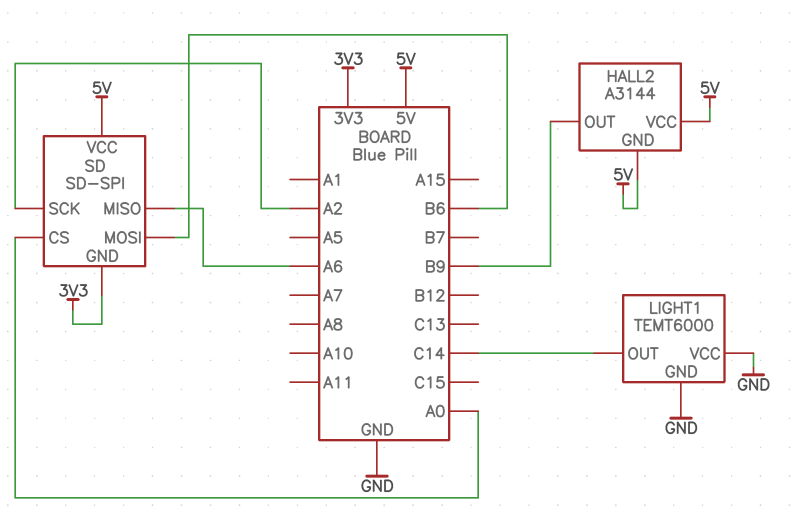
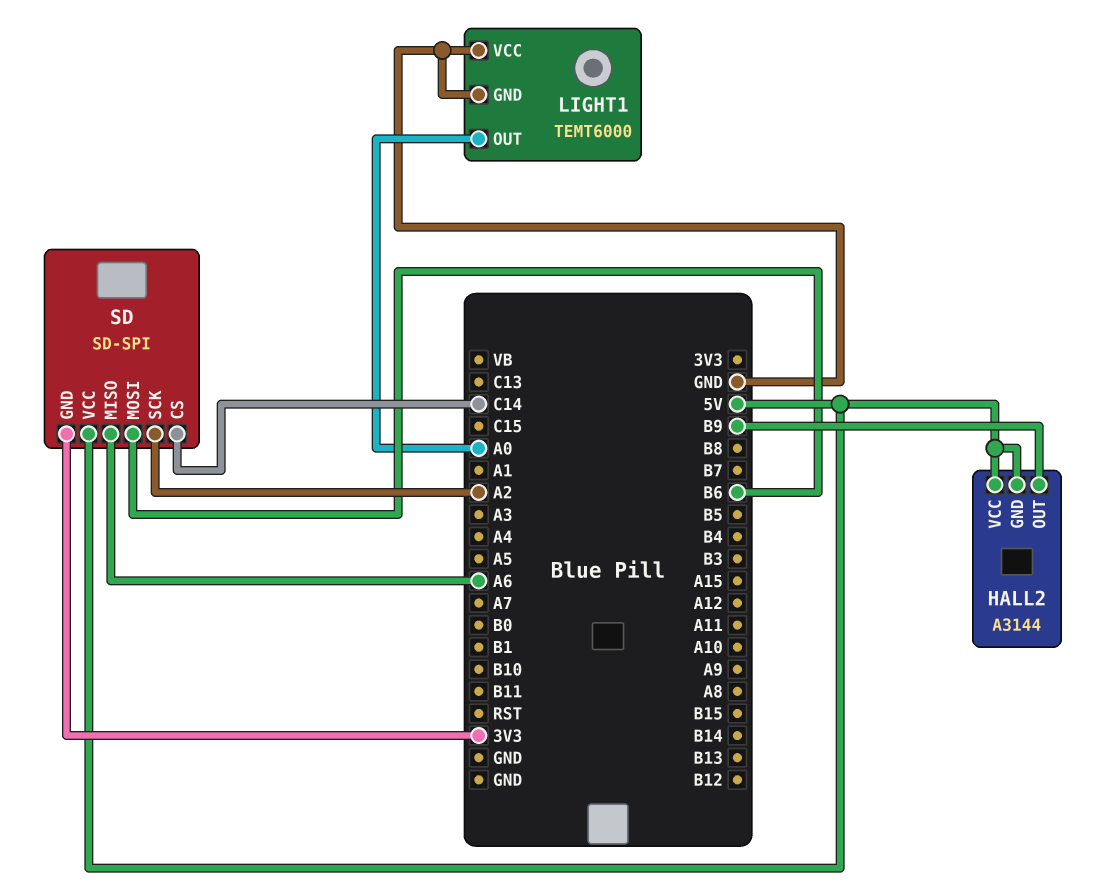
LIGHT1 pin OUT: C14 -> A0
SD pin CS: A0 -> C14

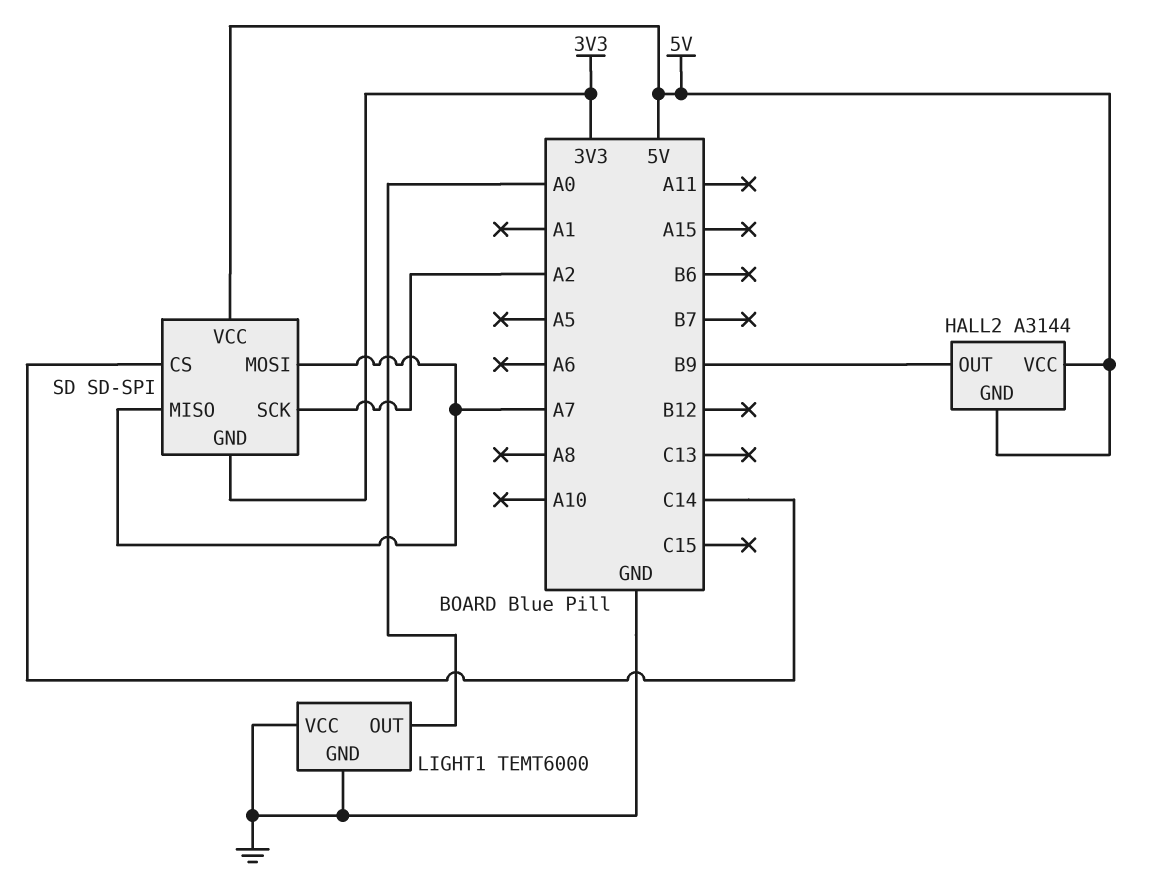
SD pin MISO: A6 -> A7
SD pin MOSI: B6 -> A7

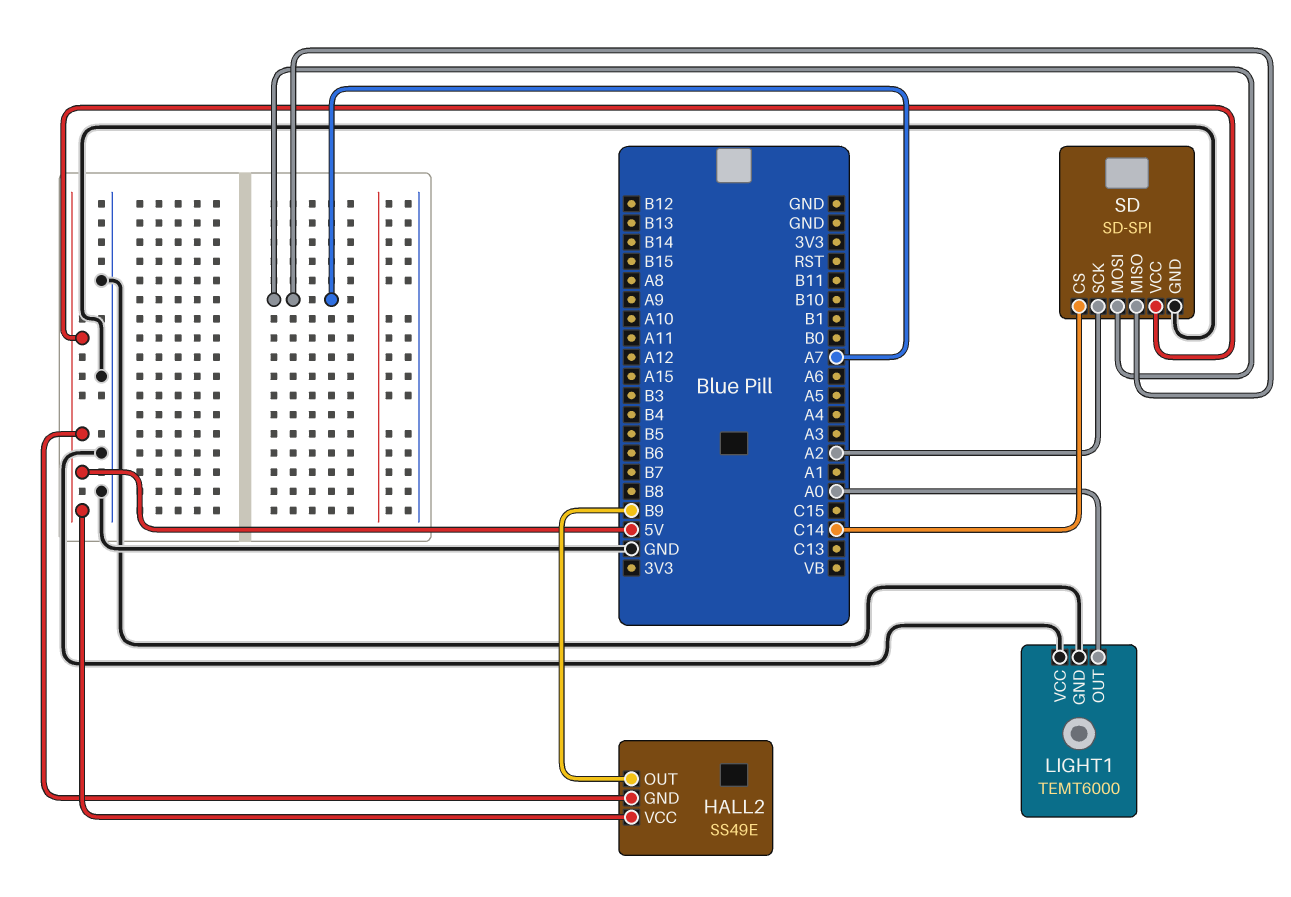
HALL2: A3144 -> SS49E
SD pin GND: 3V3 -> GND

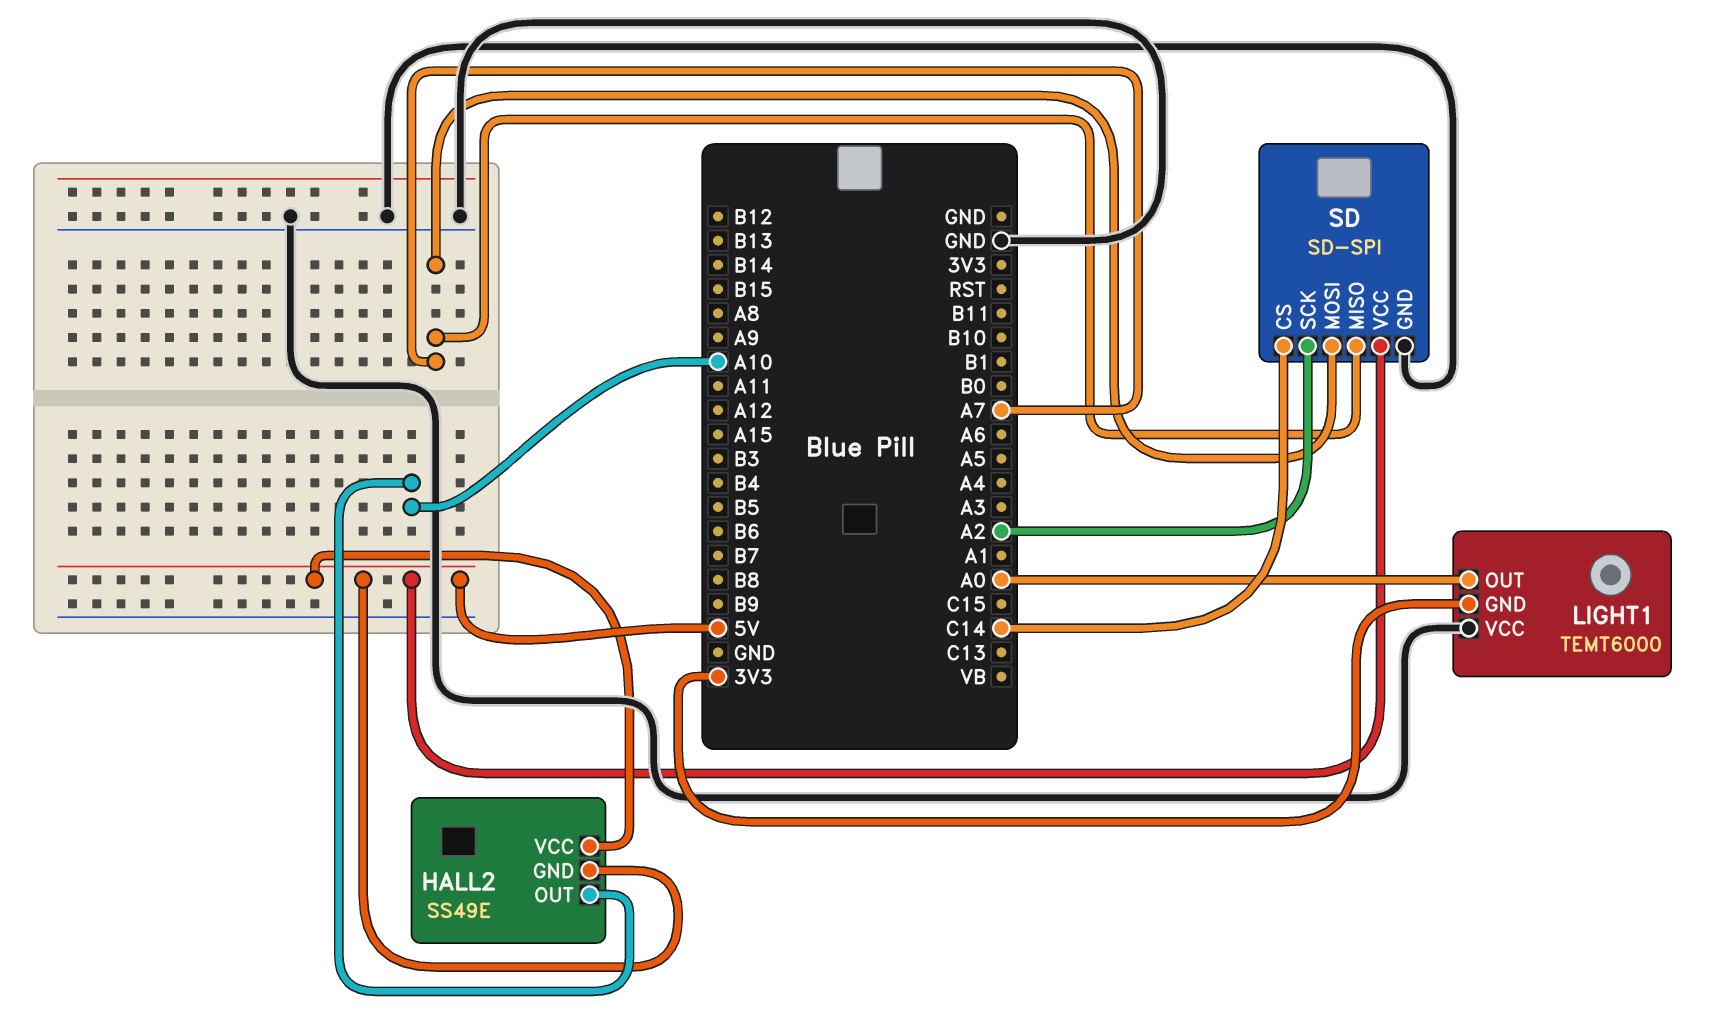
HALL2 pin OUT: B9 -> A10
LIGHT1 pin GND: GND -> 3V3

